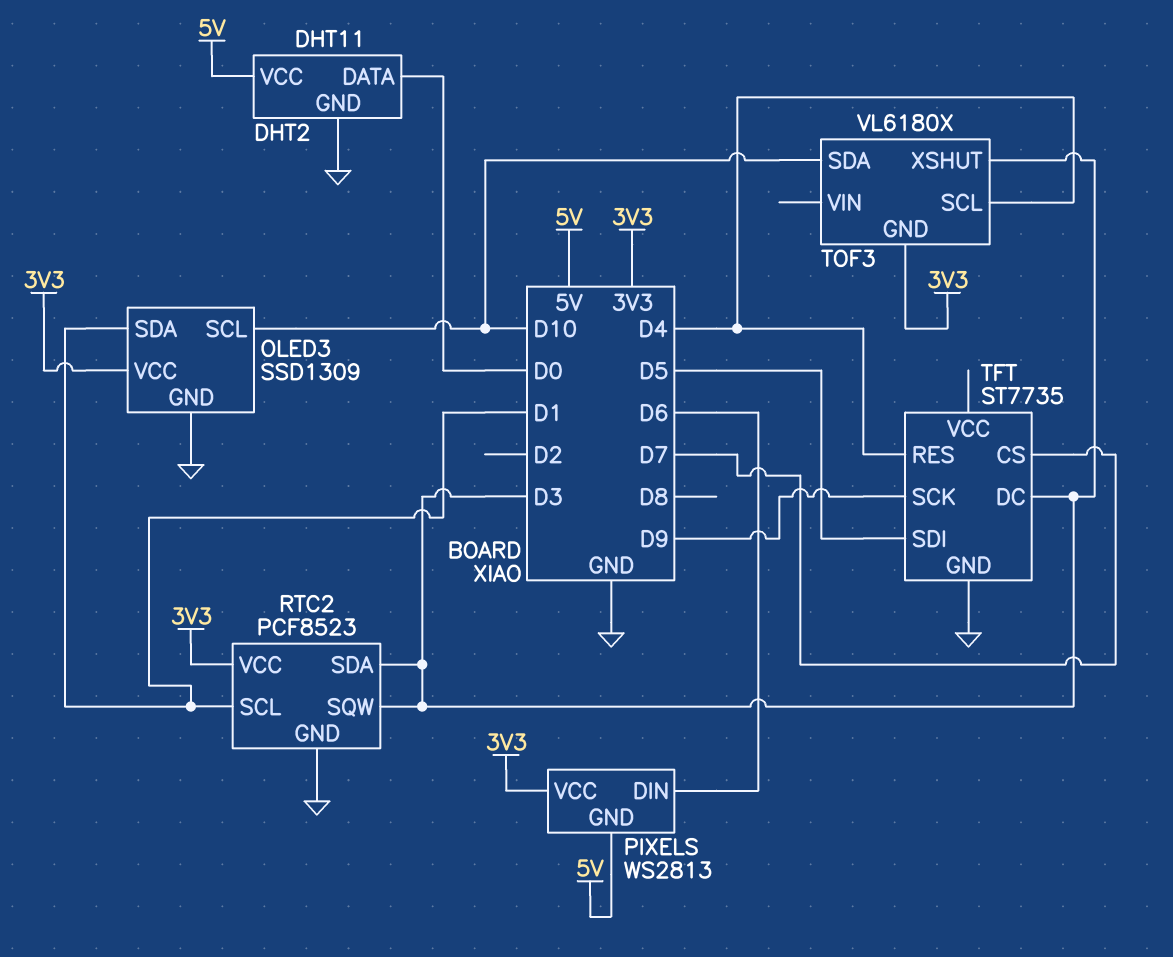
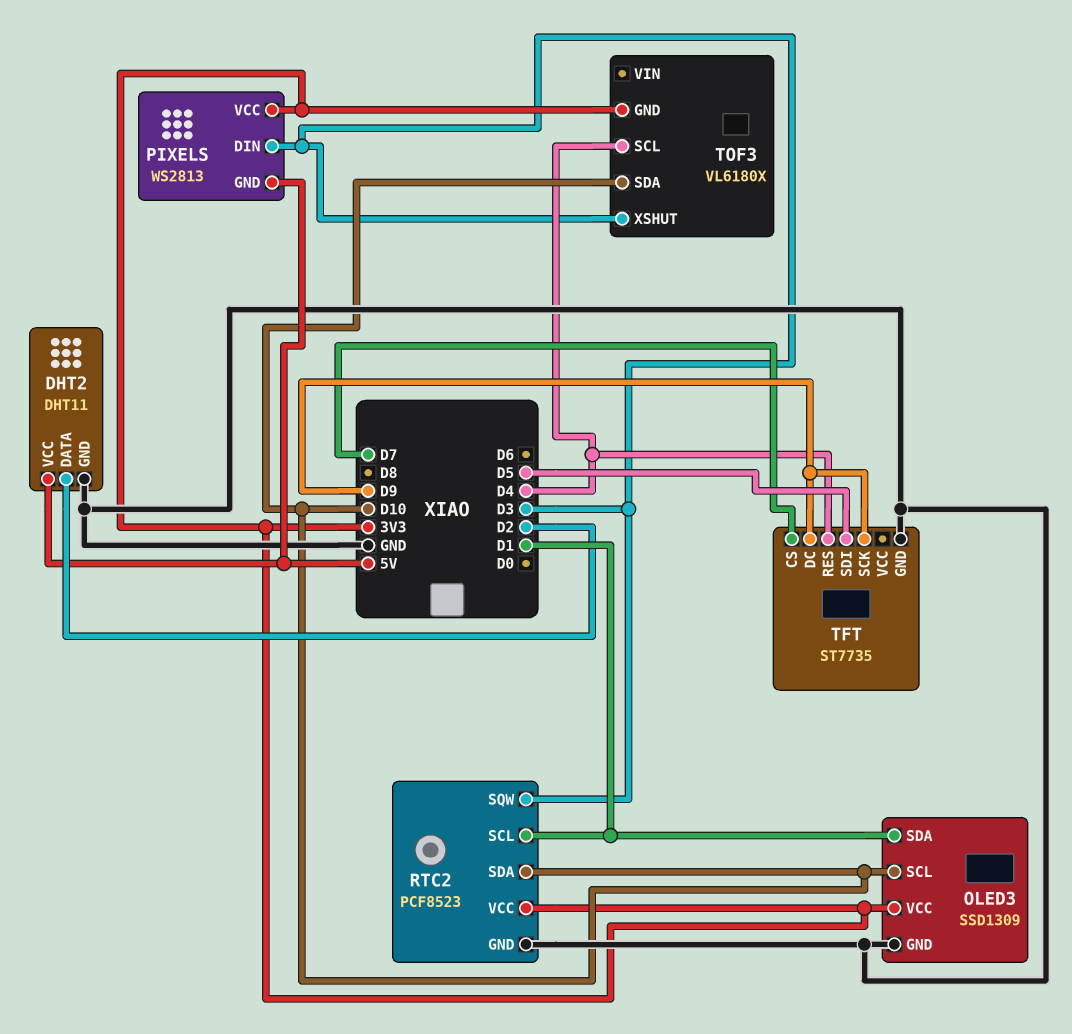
DHT2 pin DATA: D0 -> D2
PIXELS pin DIN: D6 -> D3
RTC2 pin SDA: D3 -> D10
TFT pin DC: D3 -> D9

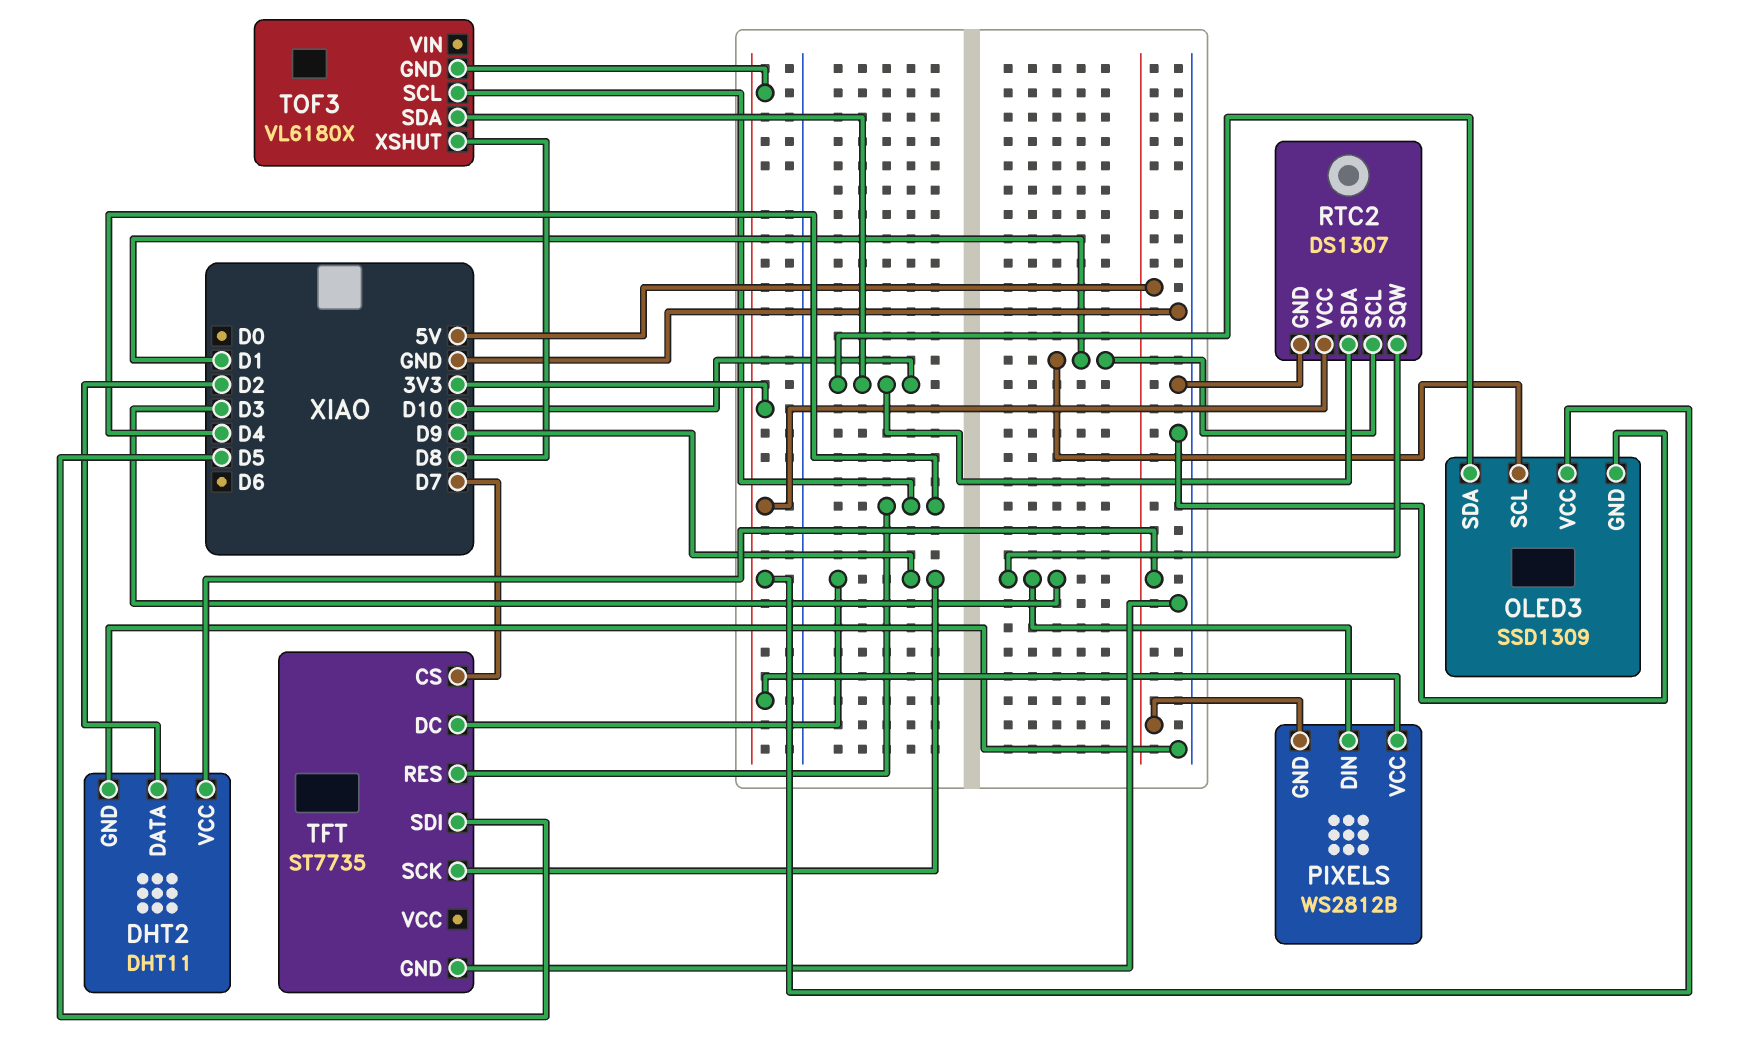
OLED3 pin SCL: D10 -> D1
OLED3 pin SDA: D1 -> D10
PIXELS: WS2813 -> WS2812B
RTC2: PCF8523 -> DS1307
TOF3 pin XSHUT: D3 -> D8

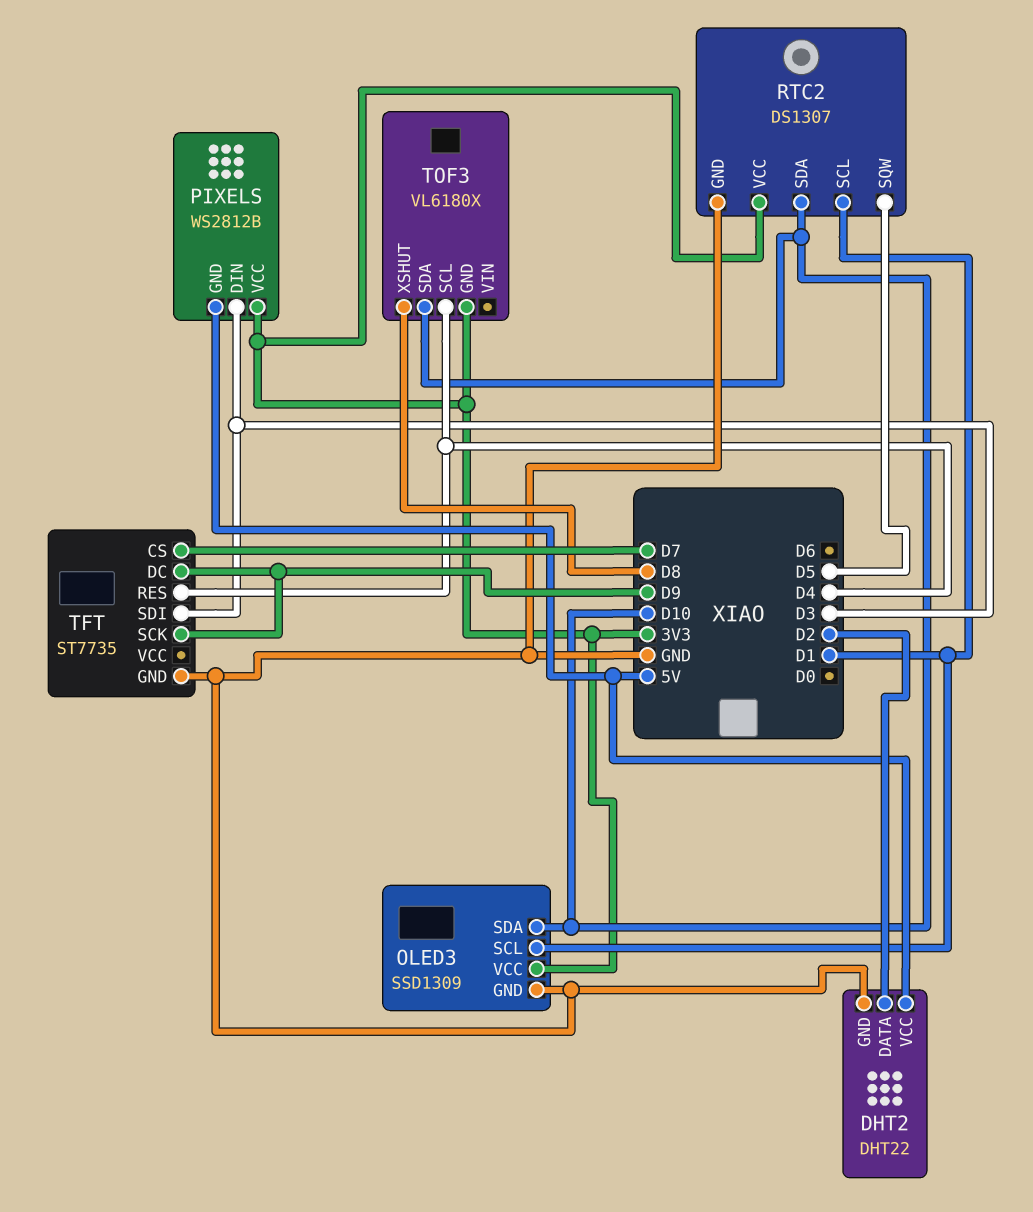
DHT2: DHT11 -> DHT22
RTC2 pin SQW: D3 -> D5
TFT pin SDI: D5 -> D3

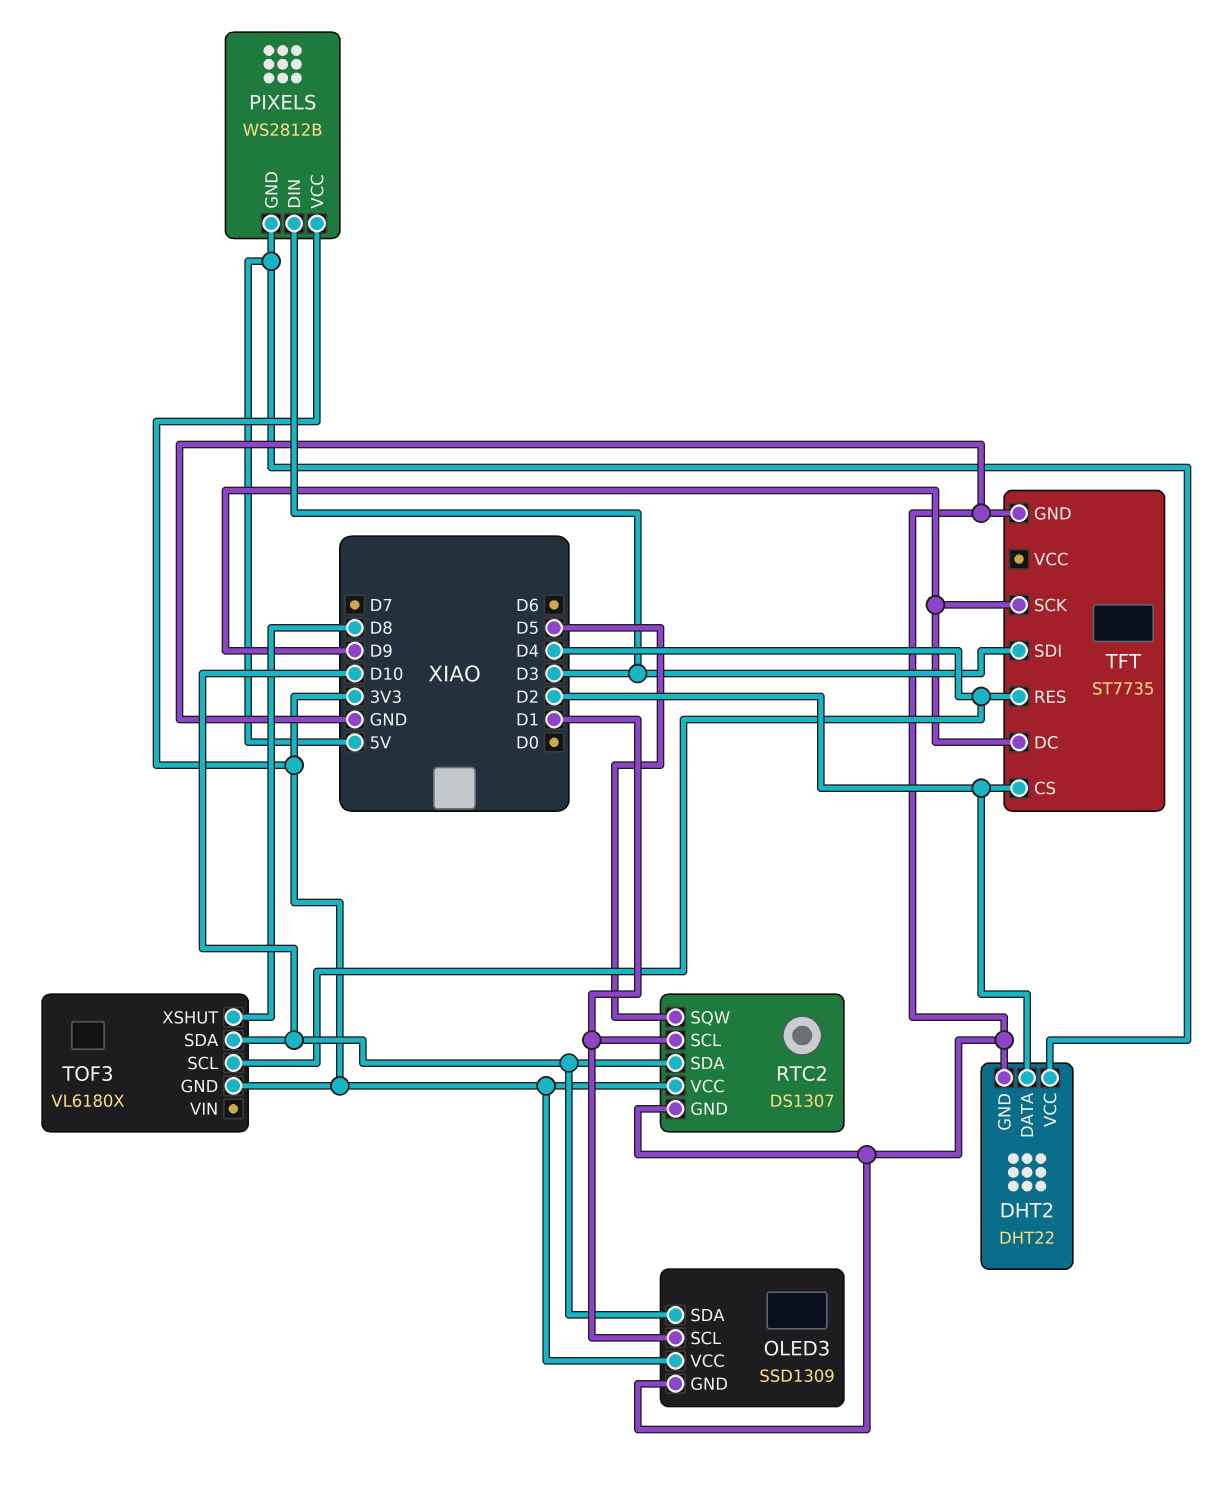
TFT pin CS: D7 -> D2

